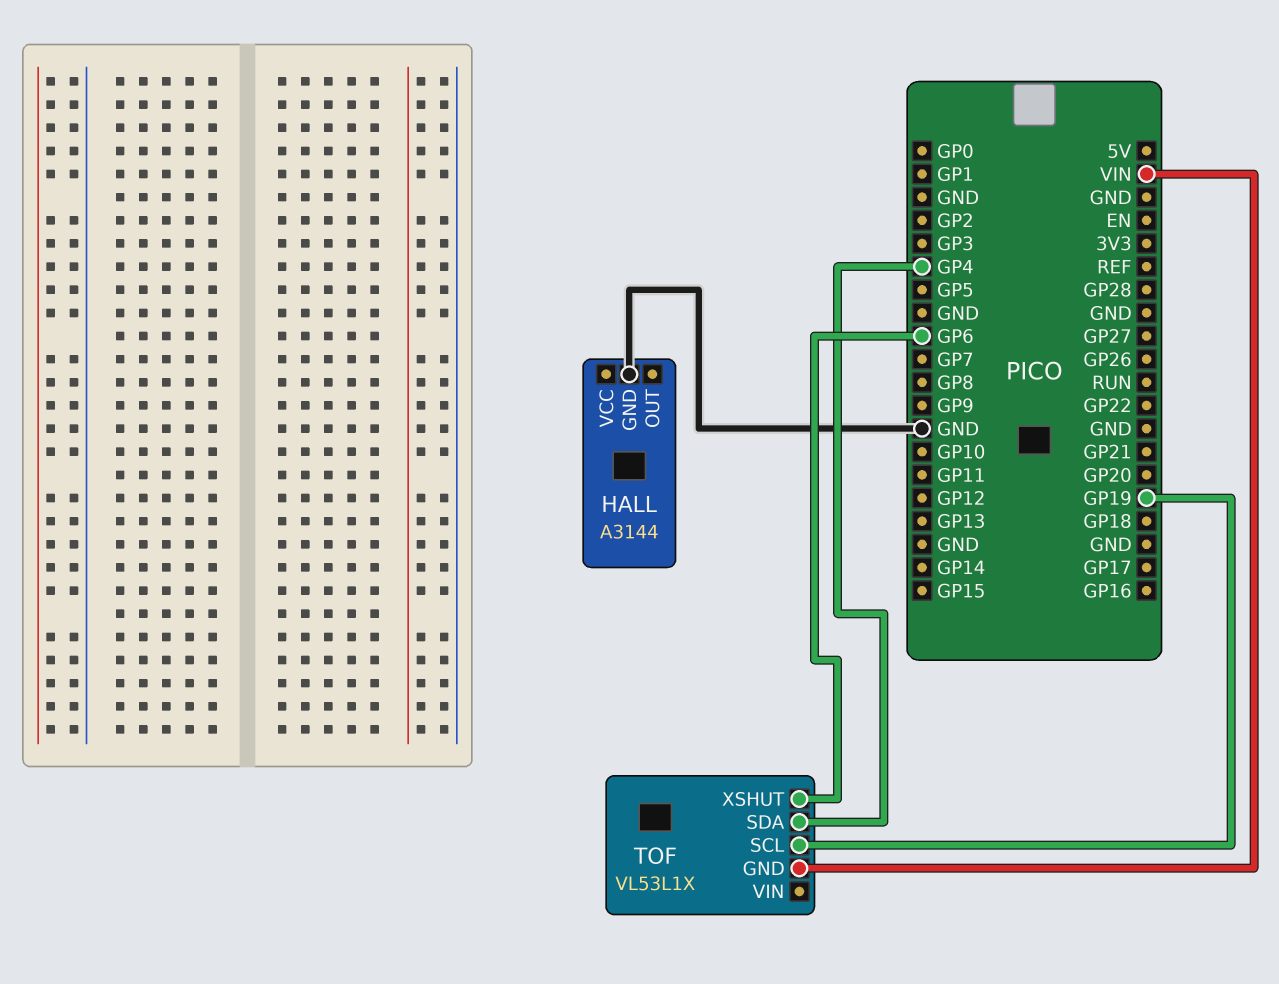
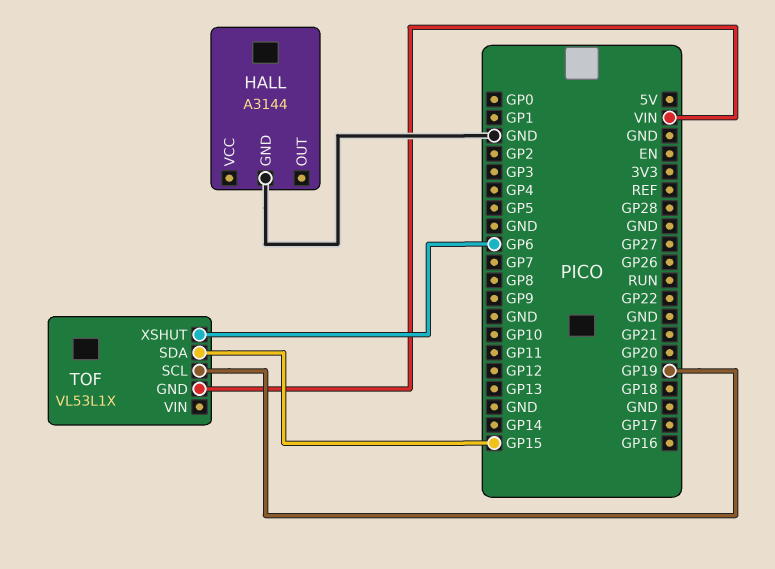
TOF pin SDA: GP4 -> GP15

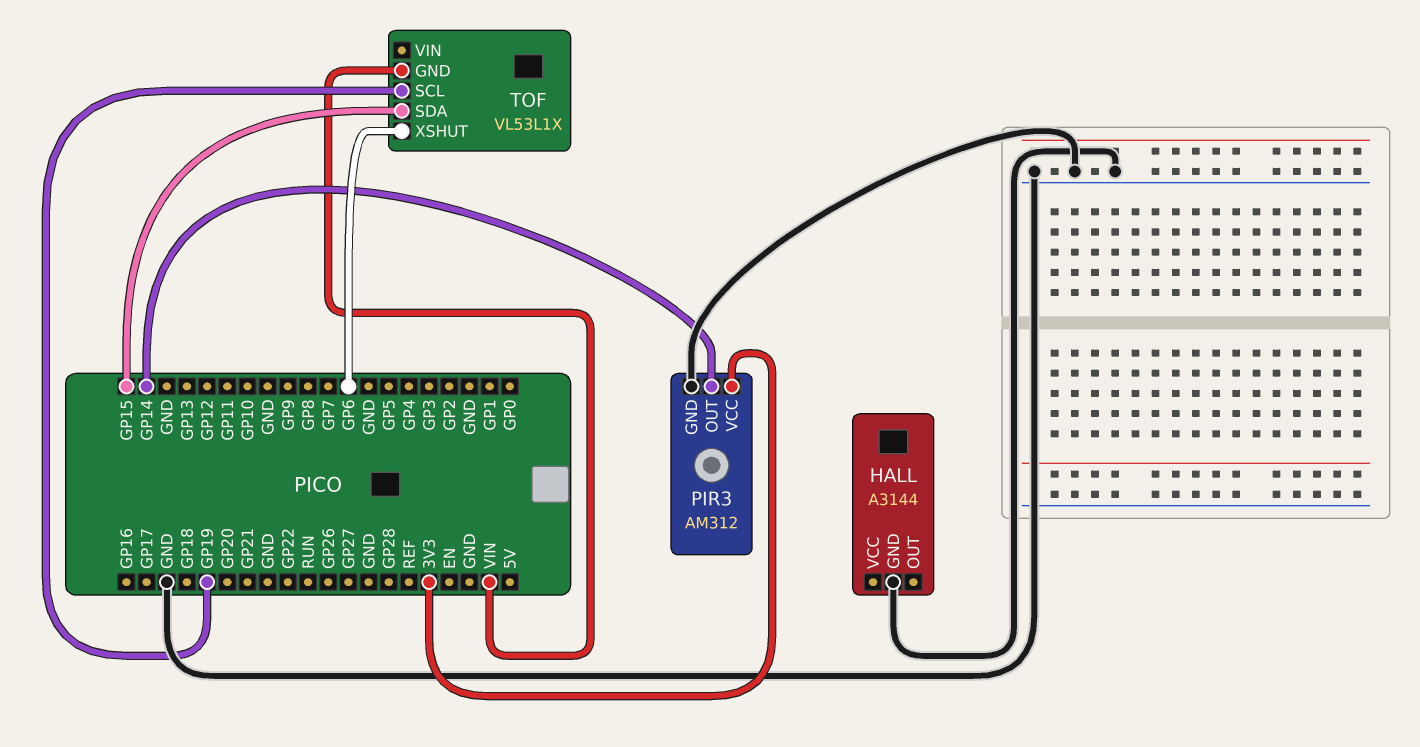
PIR3: none -> AM312
PIR3 pin GND: none -> GND
PIR3 pin OUT: none -> GP14
PIR3 pin VCC: none -> 3V3

